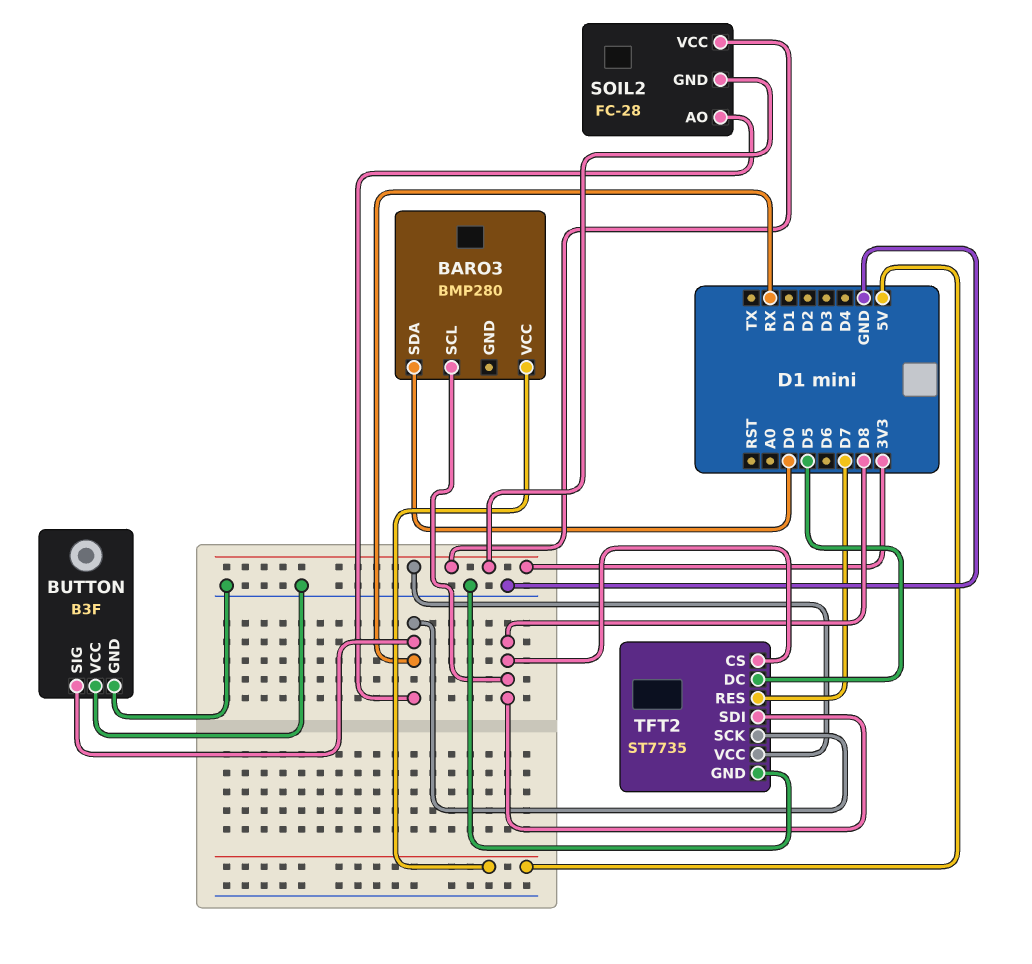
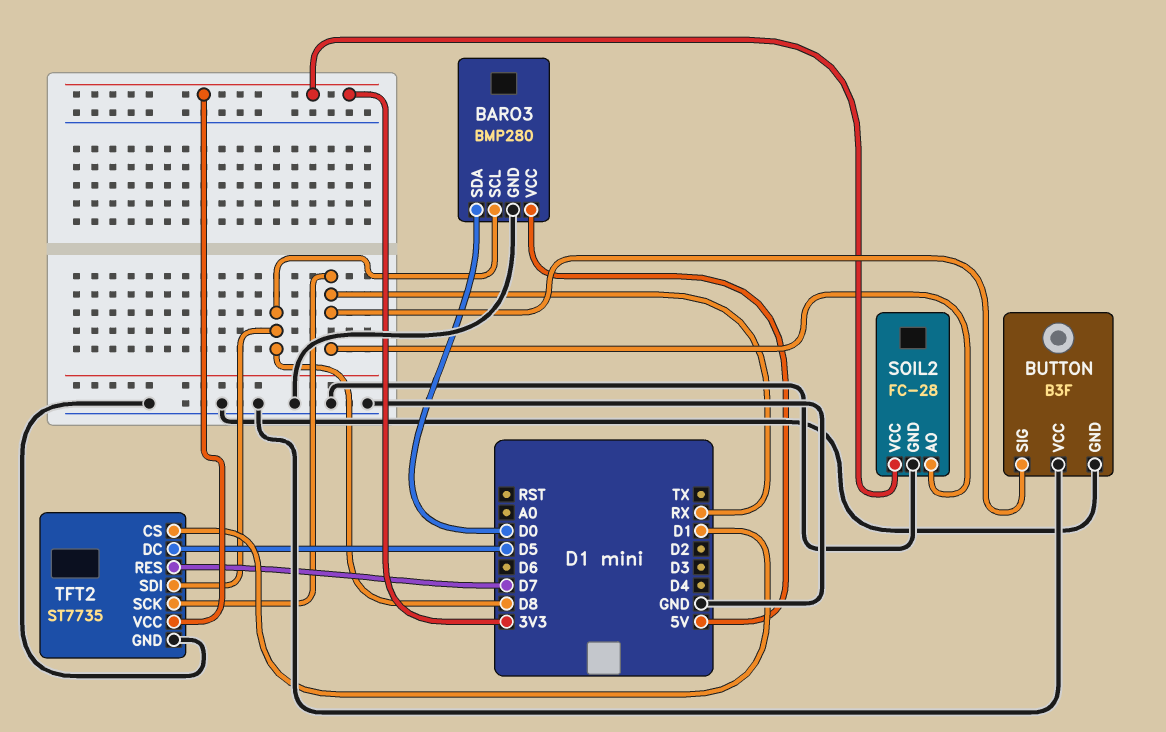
BARO3 pin GND: none -> GND
SOIL2 pin GND: 3V3 -> GND
TFT2 pin CS: D8 -> D1

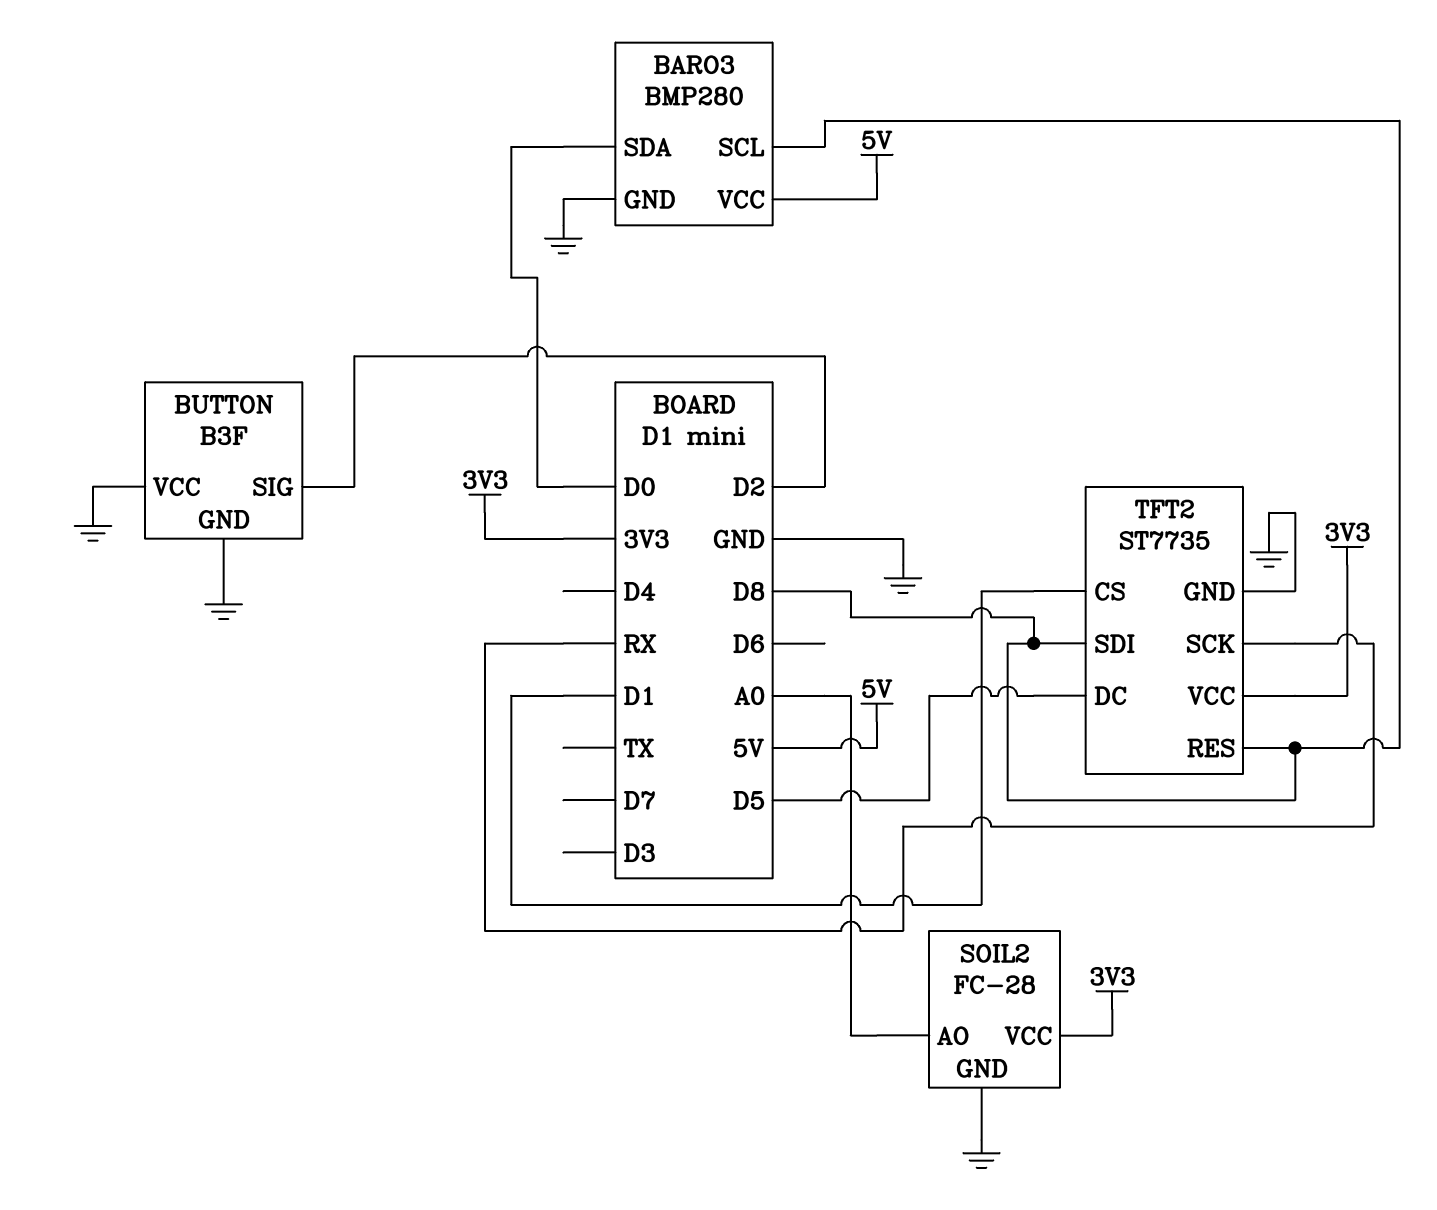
BUTTON pin SIG: RX -> D2
SOIL2 pin AO: RX -> A0
TFT2 pin RES: D7 -> D8

